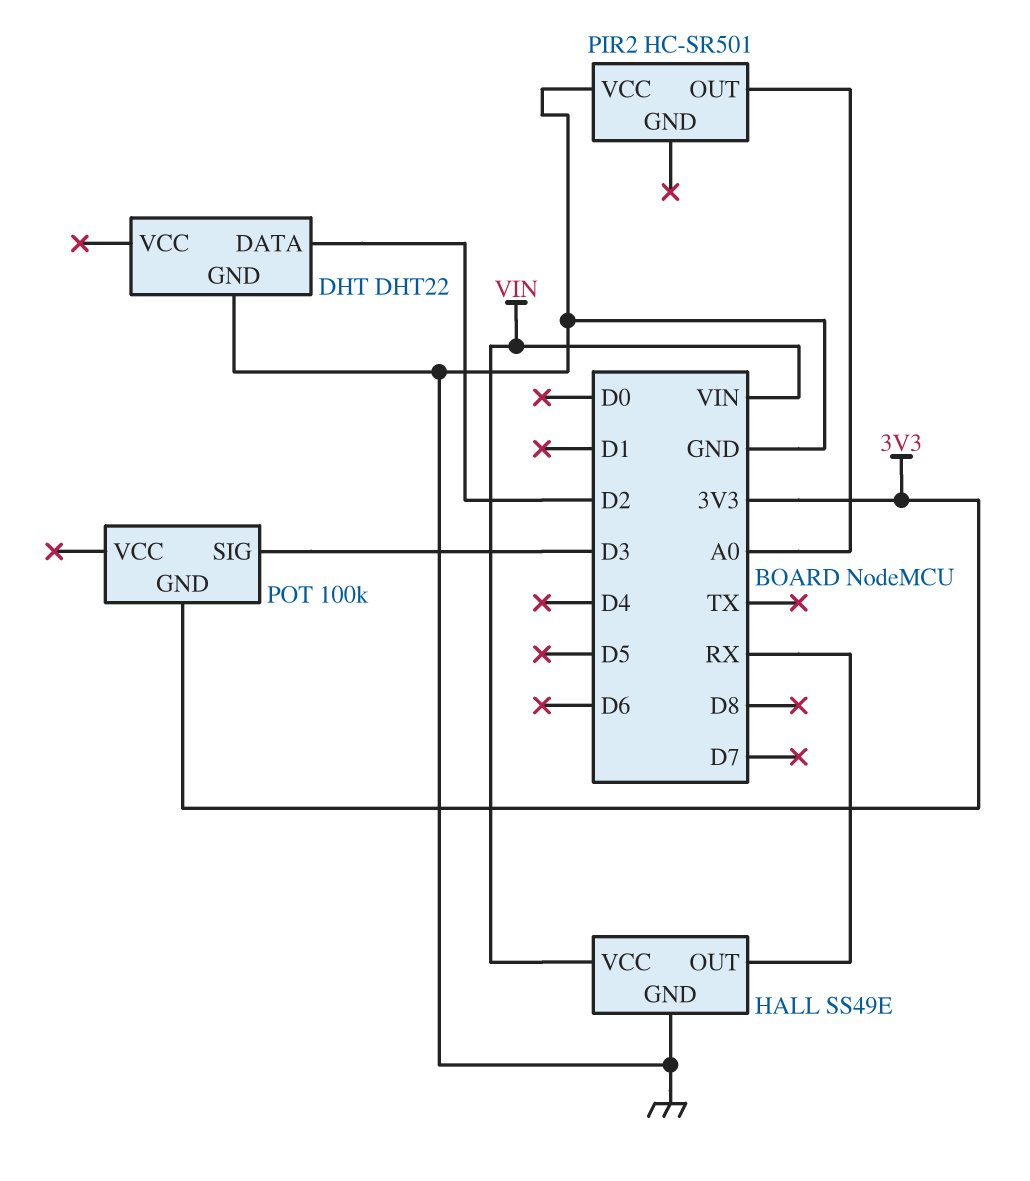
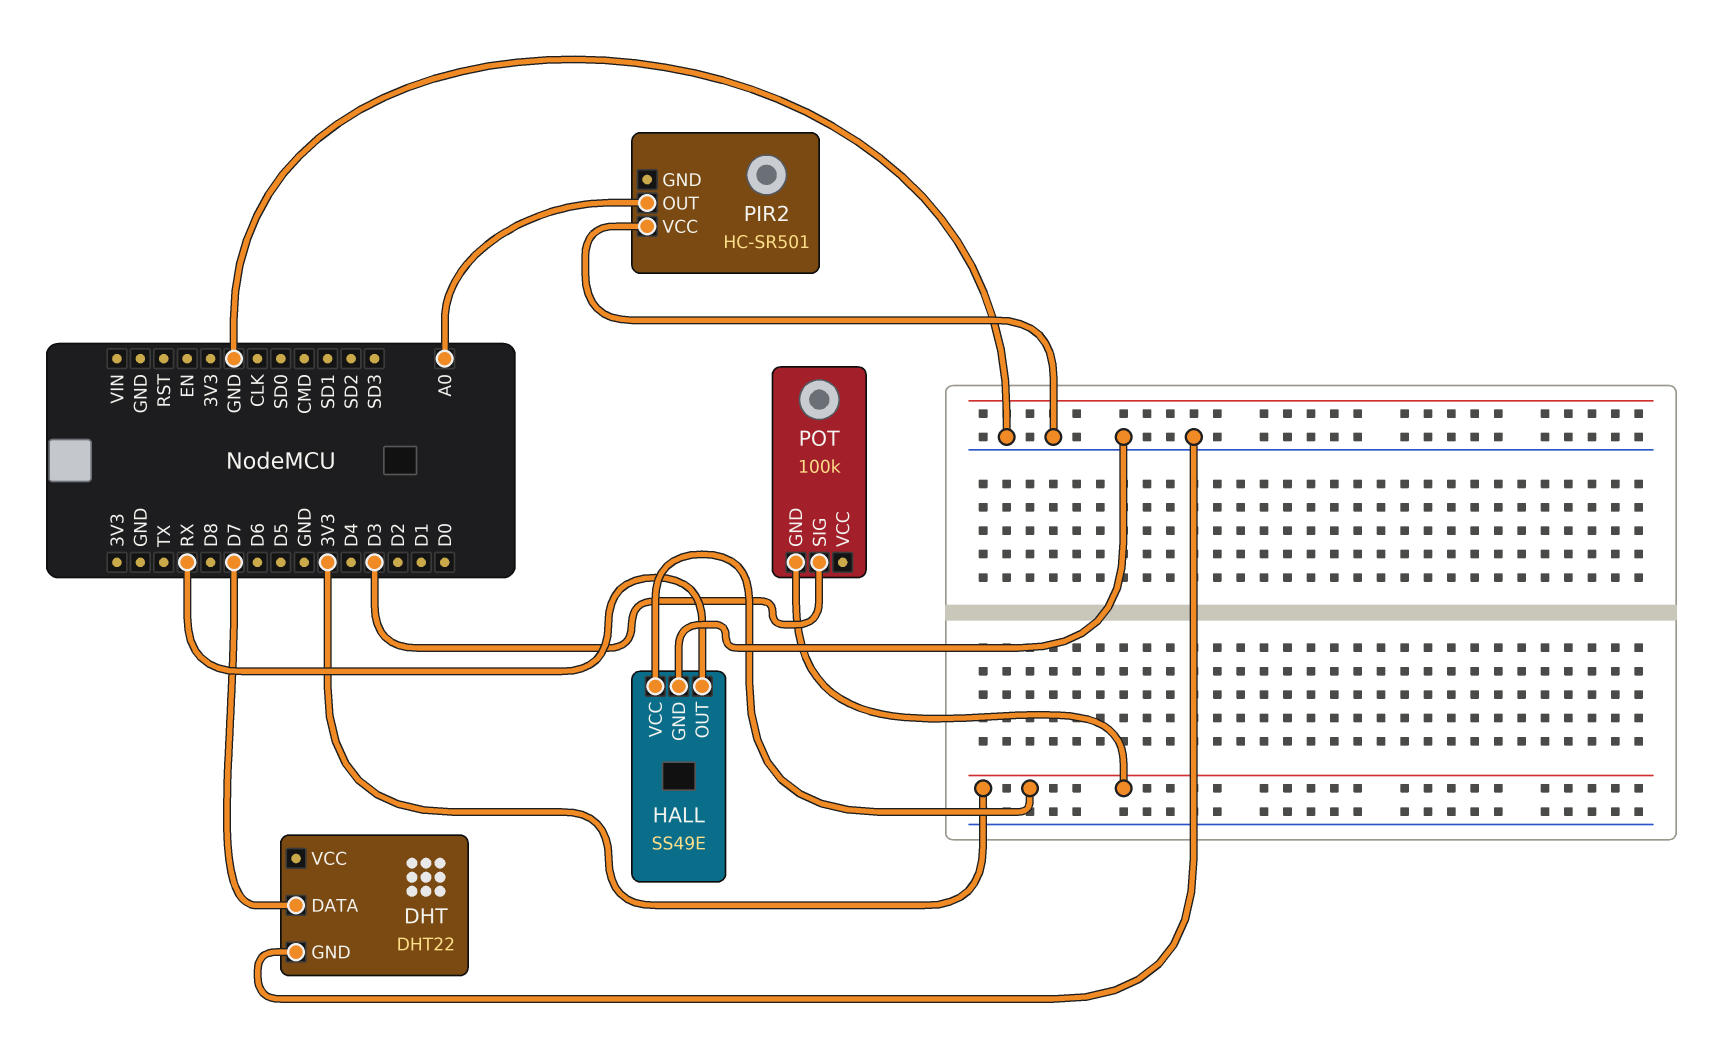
DHT pin DATA: D2 -> D7
HALL pin VCC: VIN -> 3V3

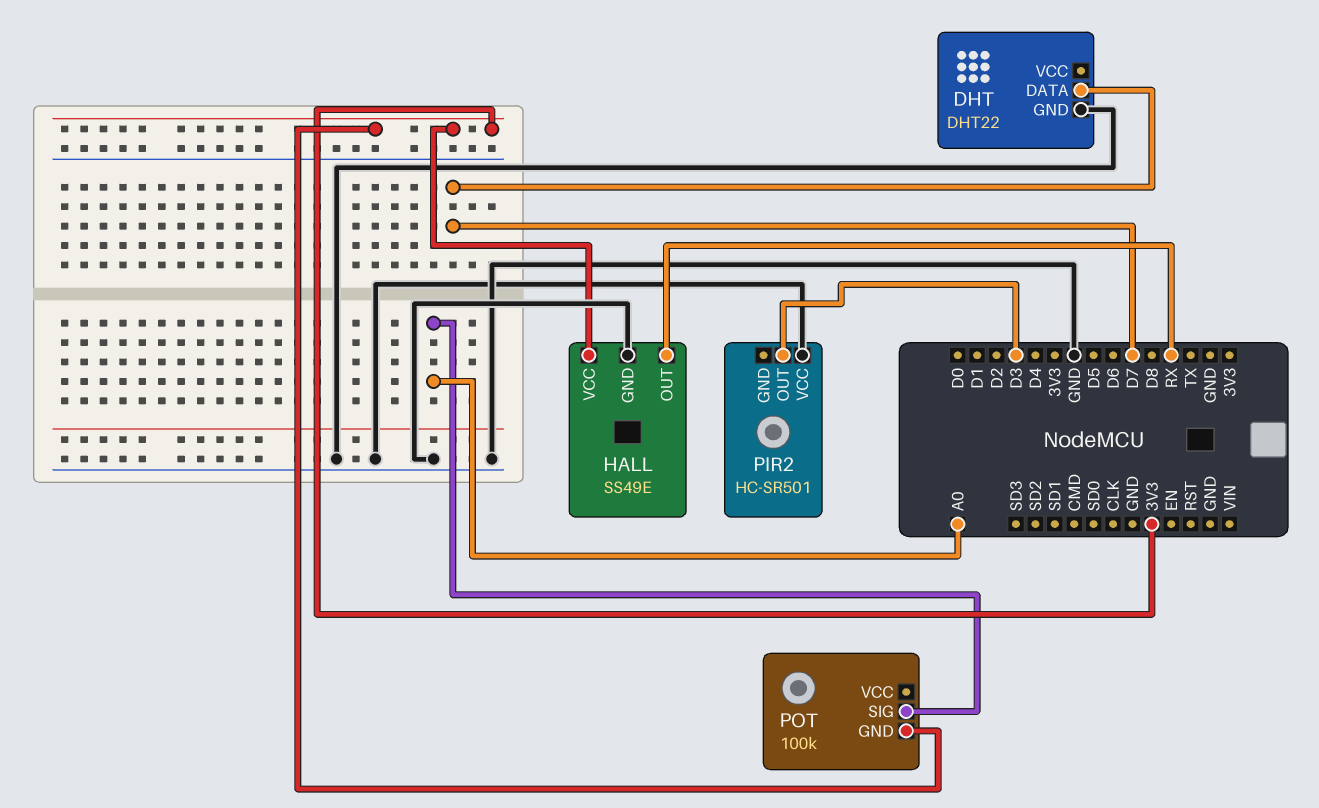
PIR2 pin OUT: A0 -> D3
POT pin SIG: D3 -> A0

